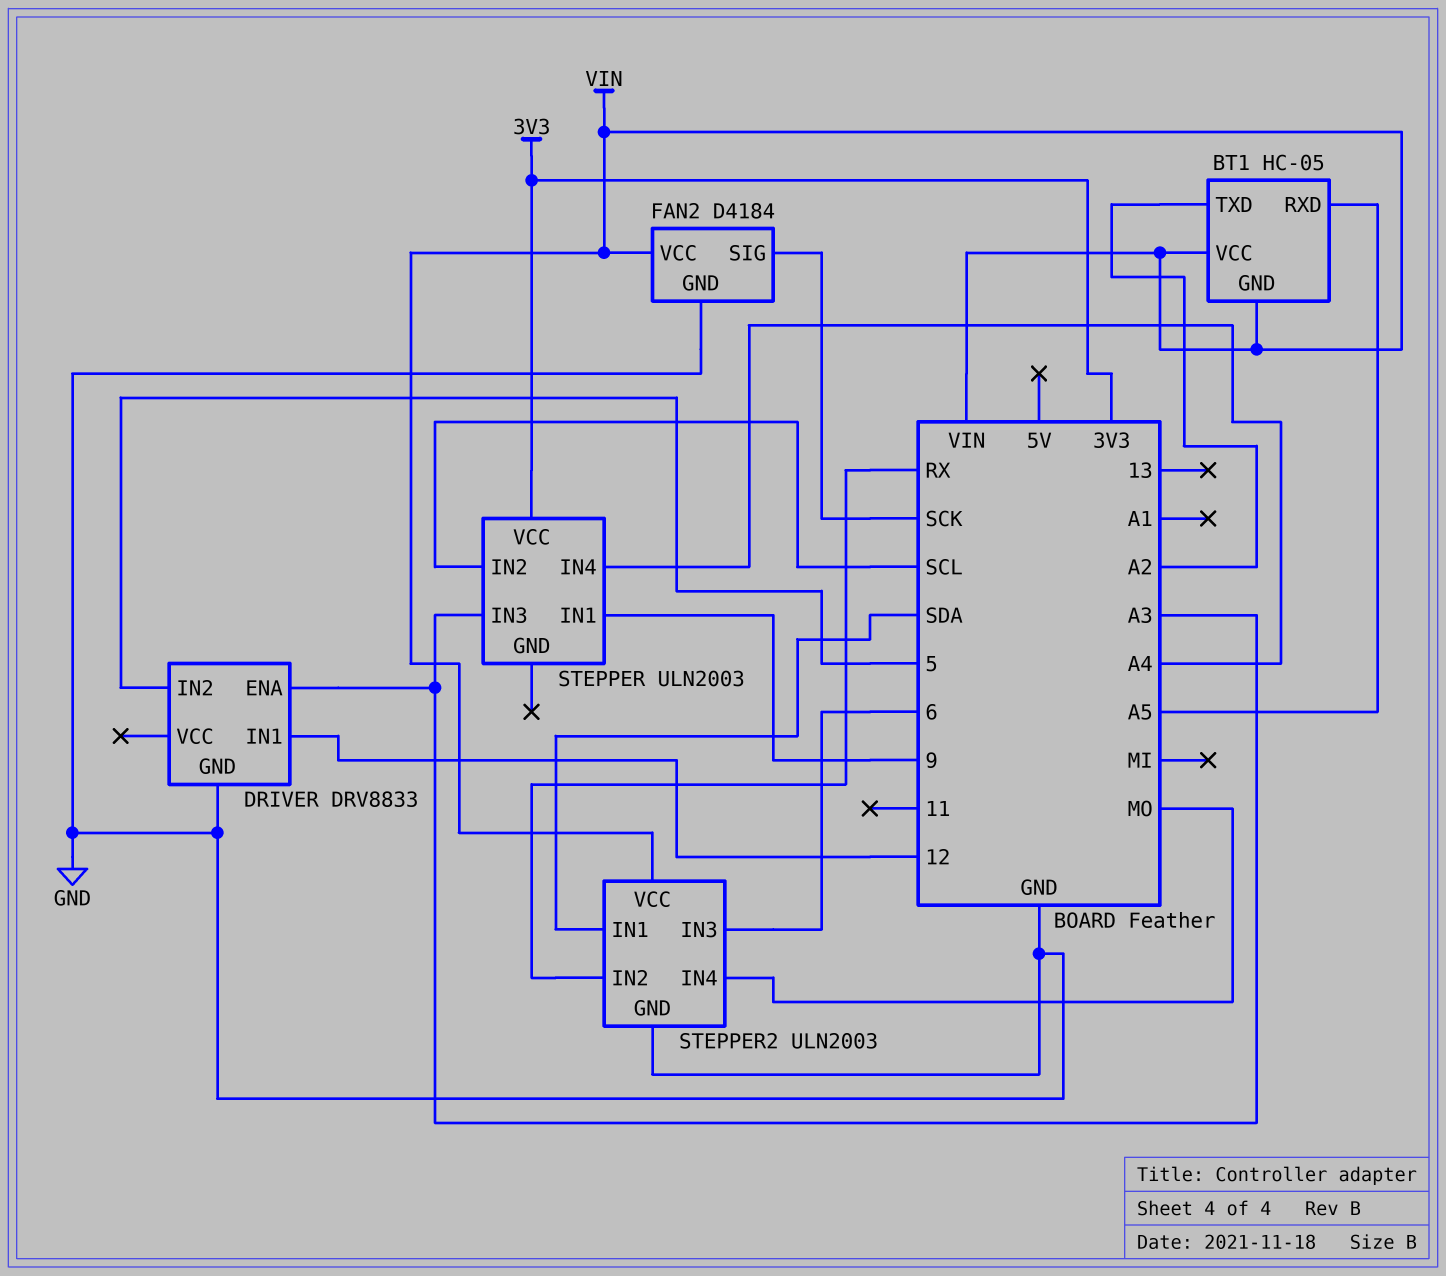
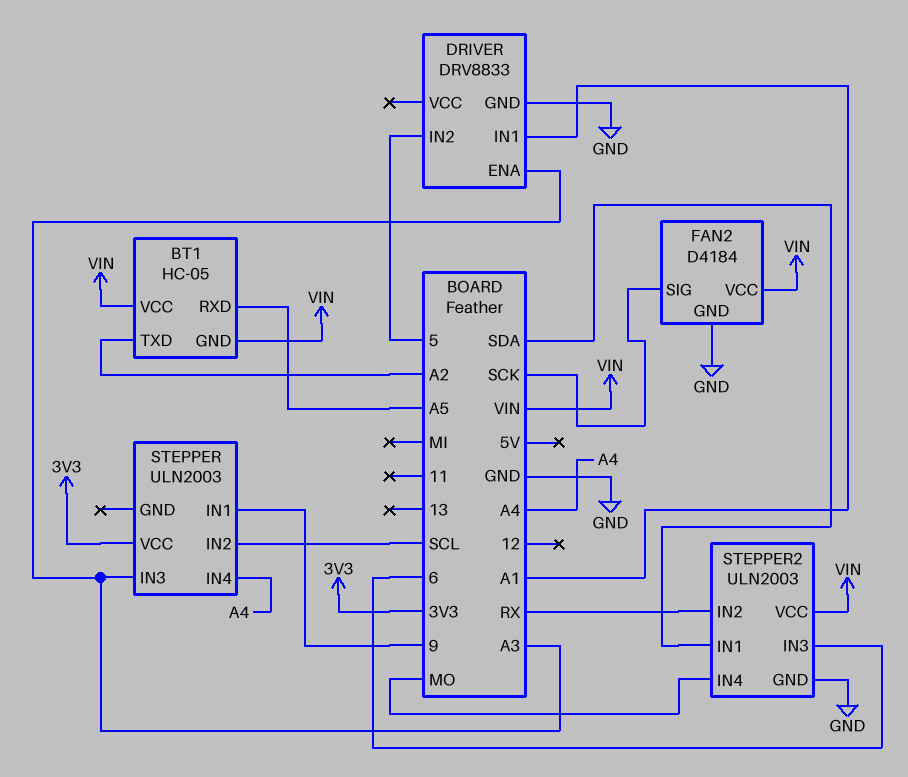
DRIVER pin IN1: 12 -> A1

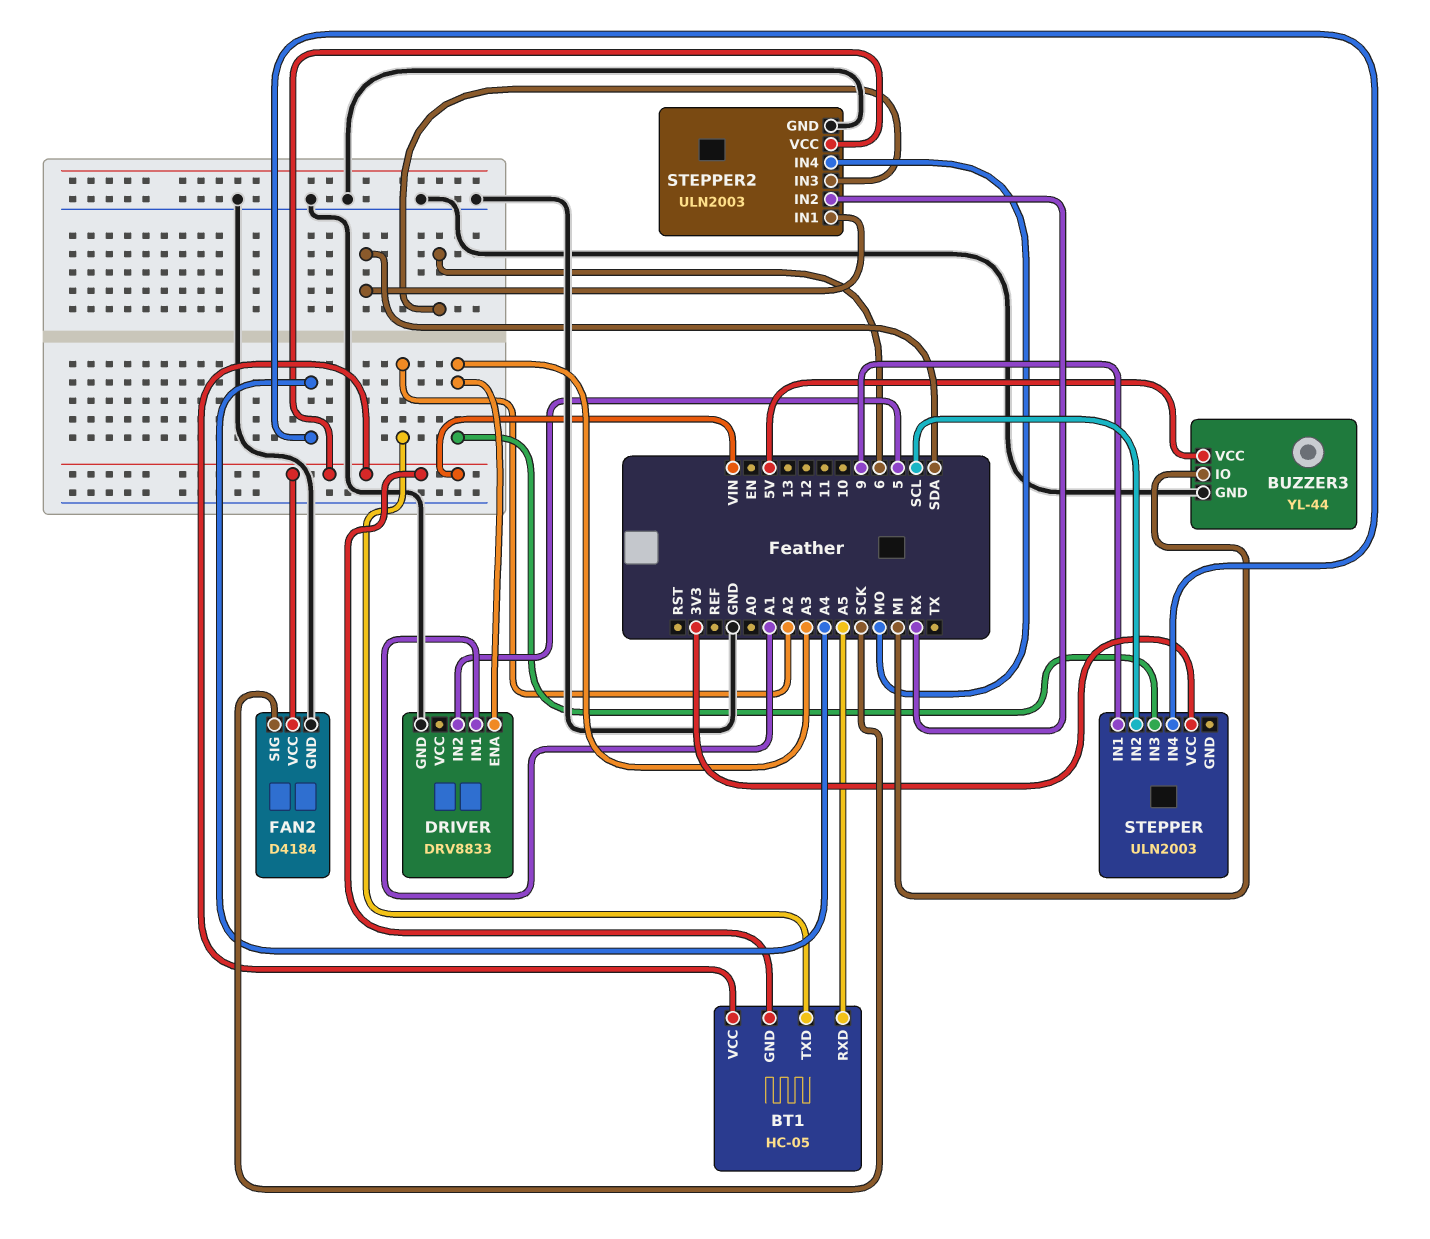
BUZZER3: none -> YL-44
BUZZER3 pin GND: none -> GND
BUZZER3 pin IO: none -> MI
BUZZER3 pin VCC: none -> 5V

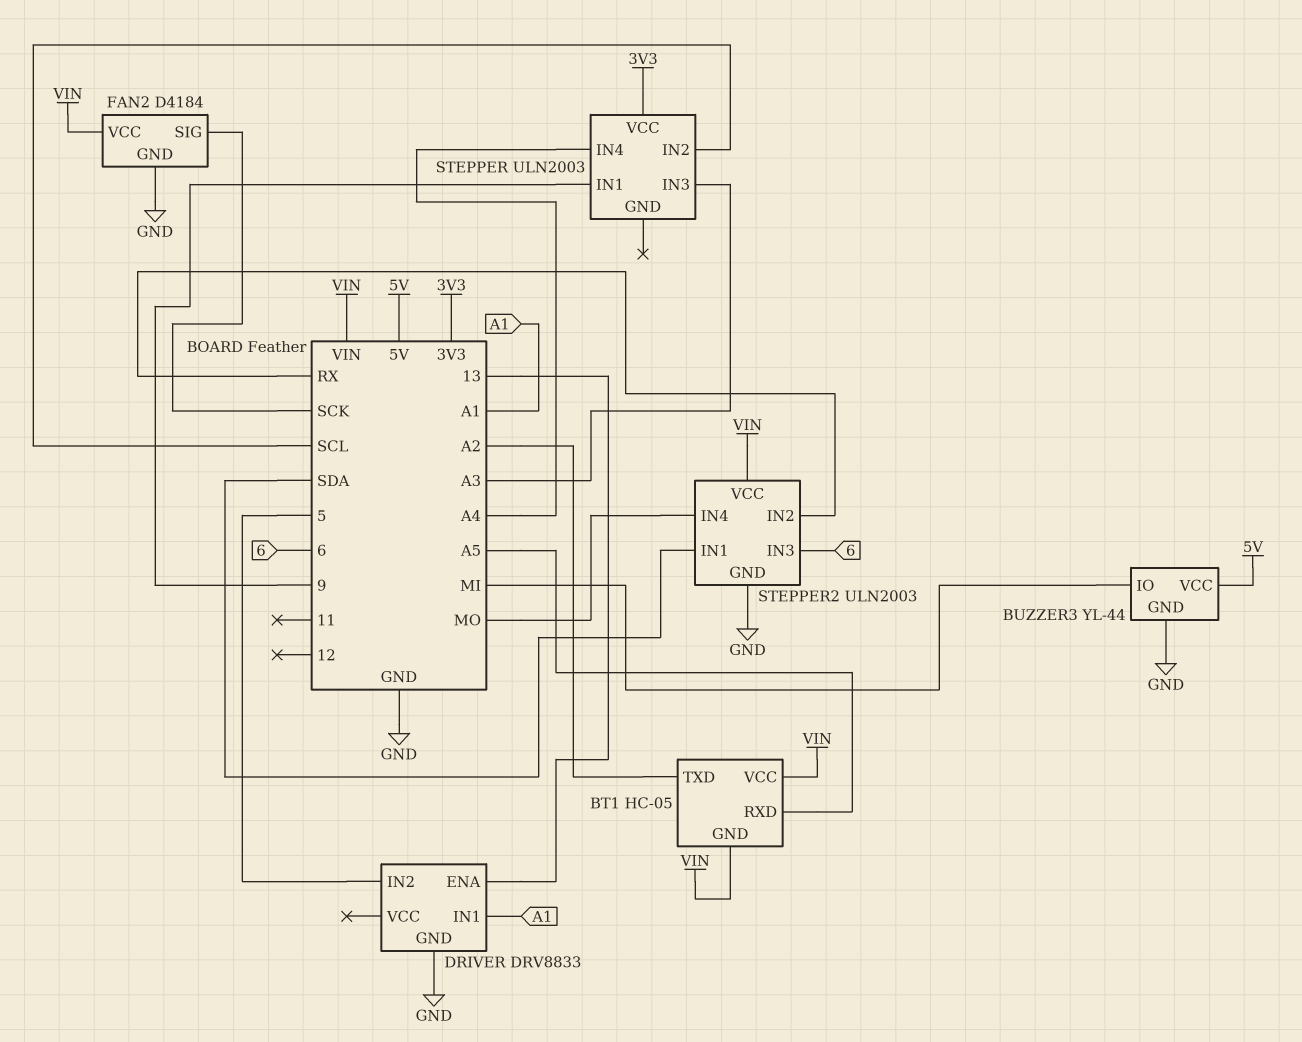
DRIVER pin ENA: A3 -> 13

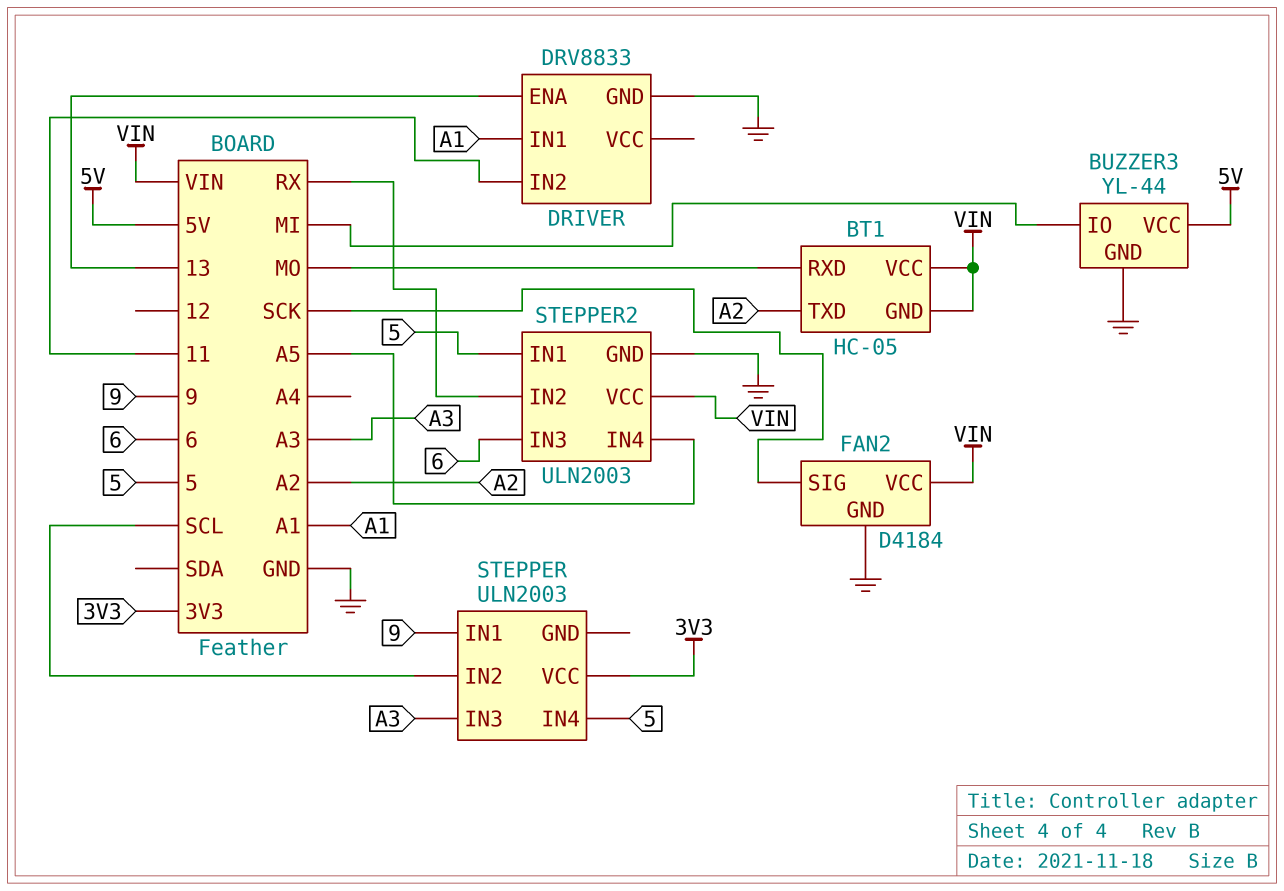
BT1 pin RXD: A5 -> MO
DRIVER pin IN2: 5 -> 11
STEPPER pin IN4: A4 -> 5
STEPPER2 pin IN1: SDA -> 5
STEPPER2 pin IN4: MO -> A5

